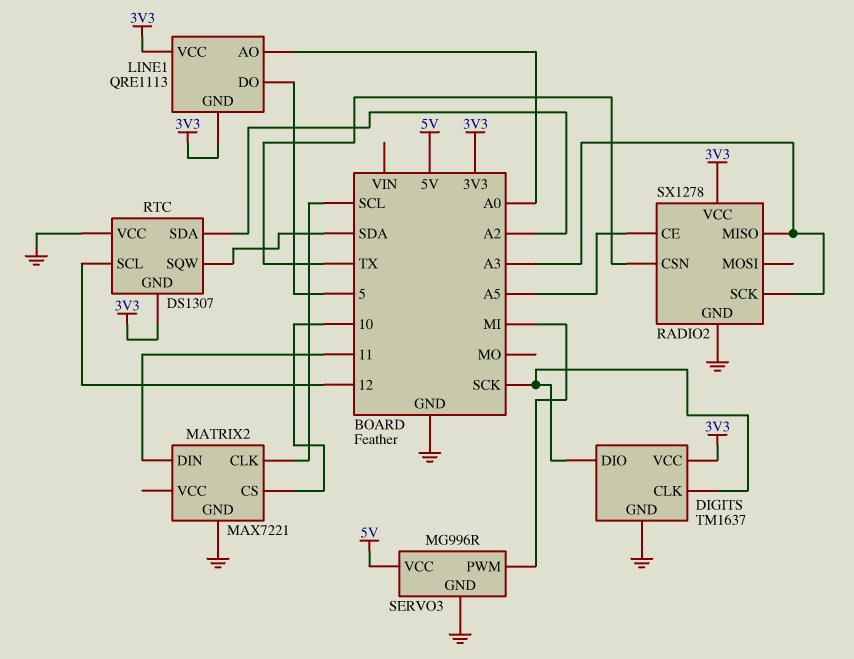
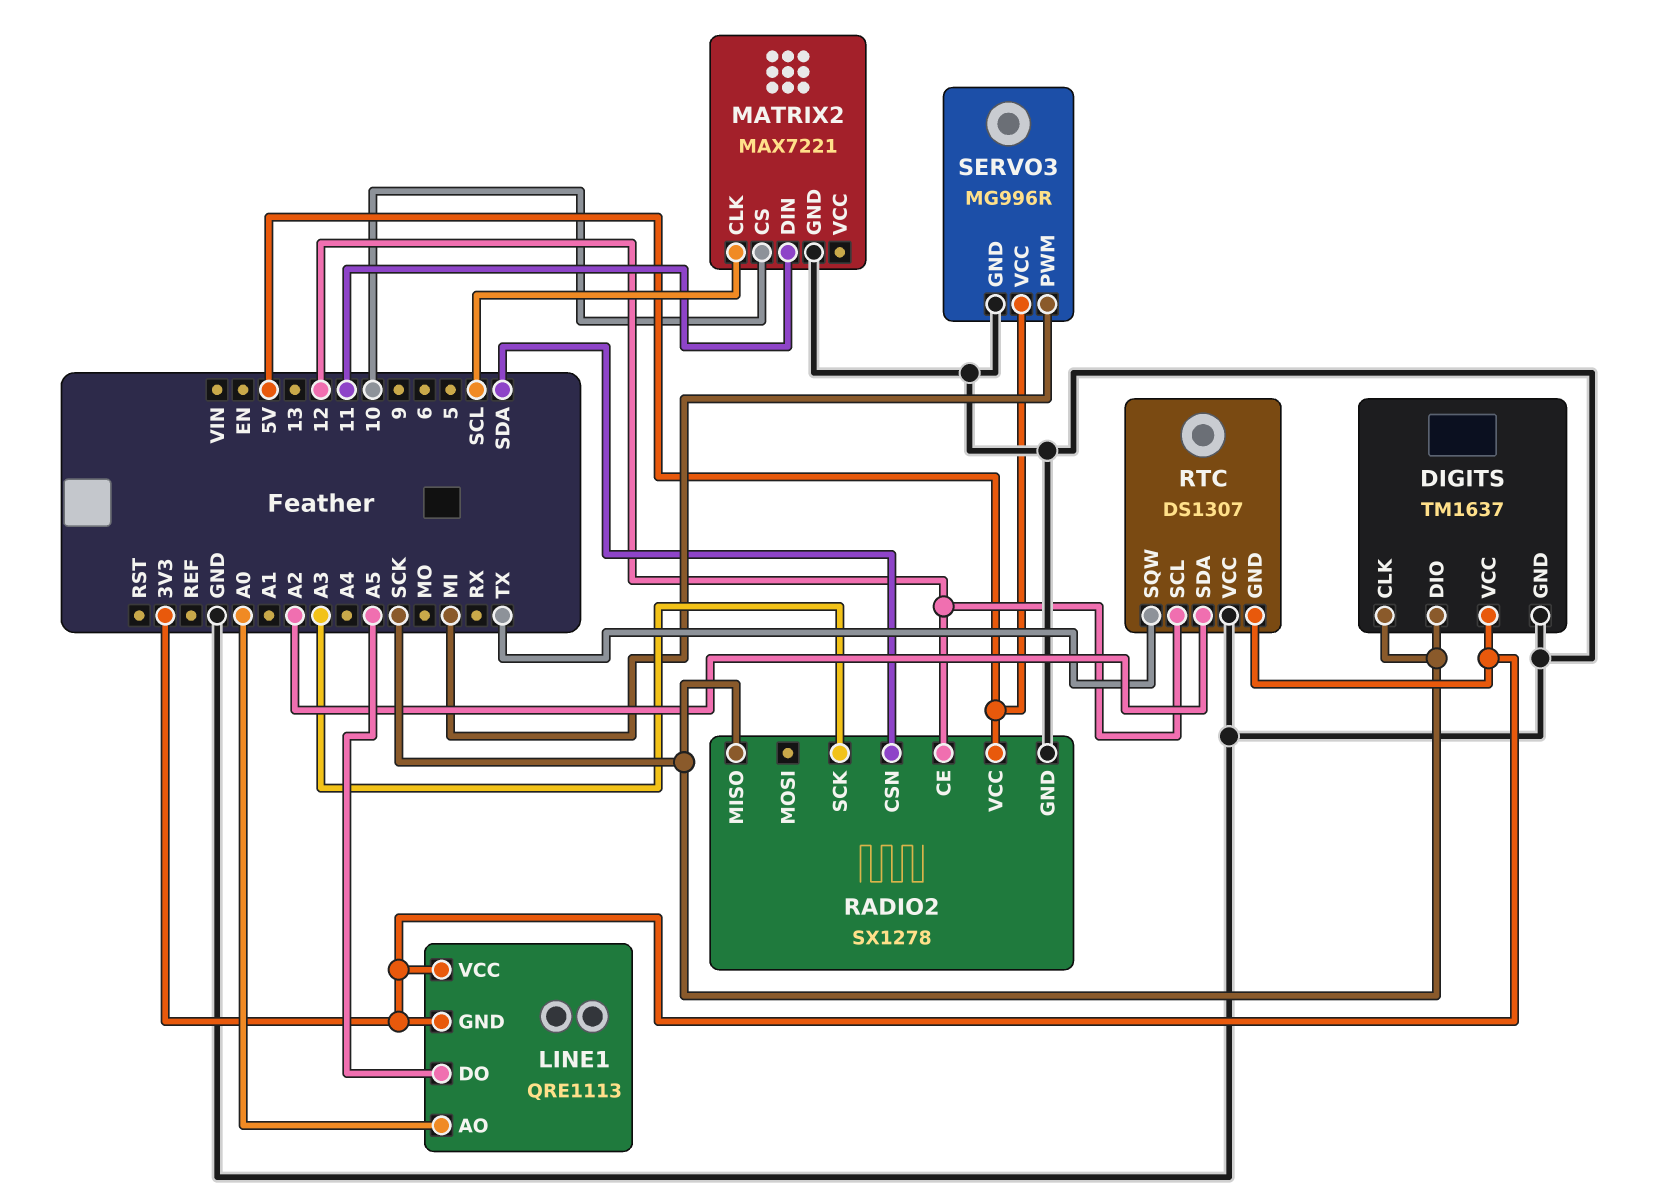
LINE1 pin DO: 5 -> A5
RADIO2 pin CE: A5 -> 12
RADIO2 pin CSN: TX -> SDA
RADIO2 pin MISO: A3 -> SCK
RADIO2 pin VCC: 3V3 -> 5V
RTC pin SQW: SDA -> TX

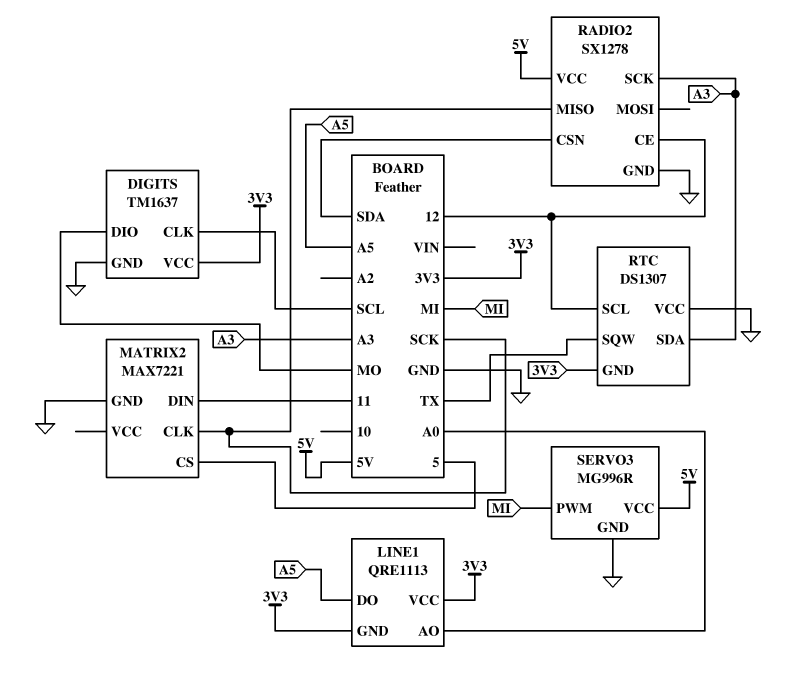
DIGITS pin CLK: SCK -> SCL
DIGITS pin DIO: SCK -> MO
MATRIX2 pin CLK: SCL -> SCK
MATRIX2 pin CS: 10 -> 5
RTC pin SDA: A2 -> A3

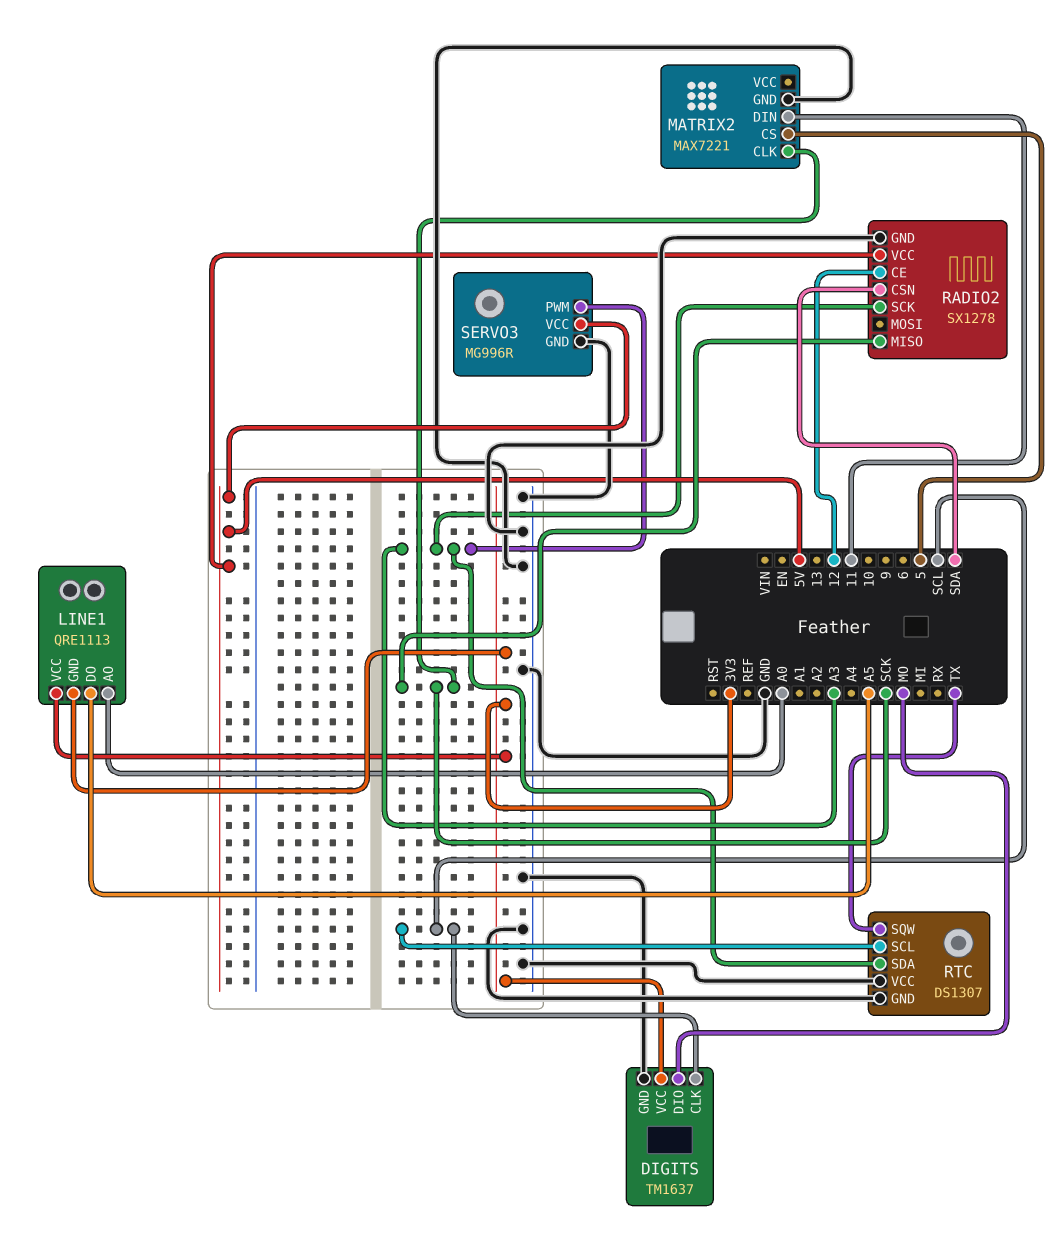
RTC pin GND: 3V3 -> GND
RTC pin SCL: 12 -> SCL
SERVO3 pin PWM: MI -> A3

